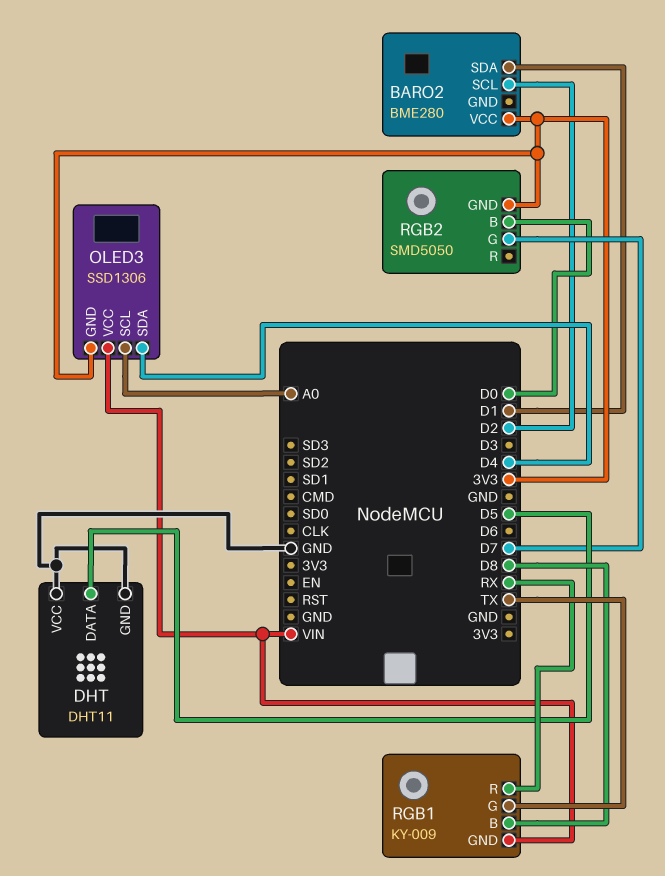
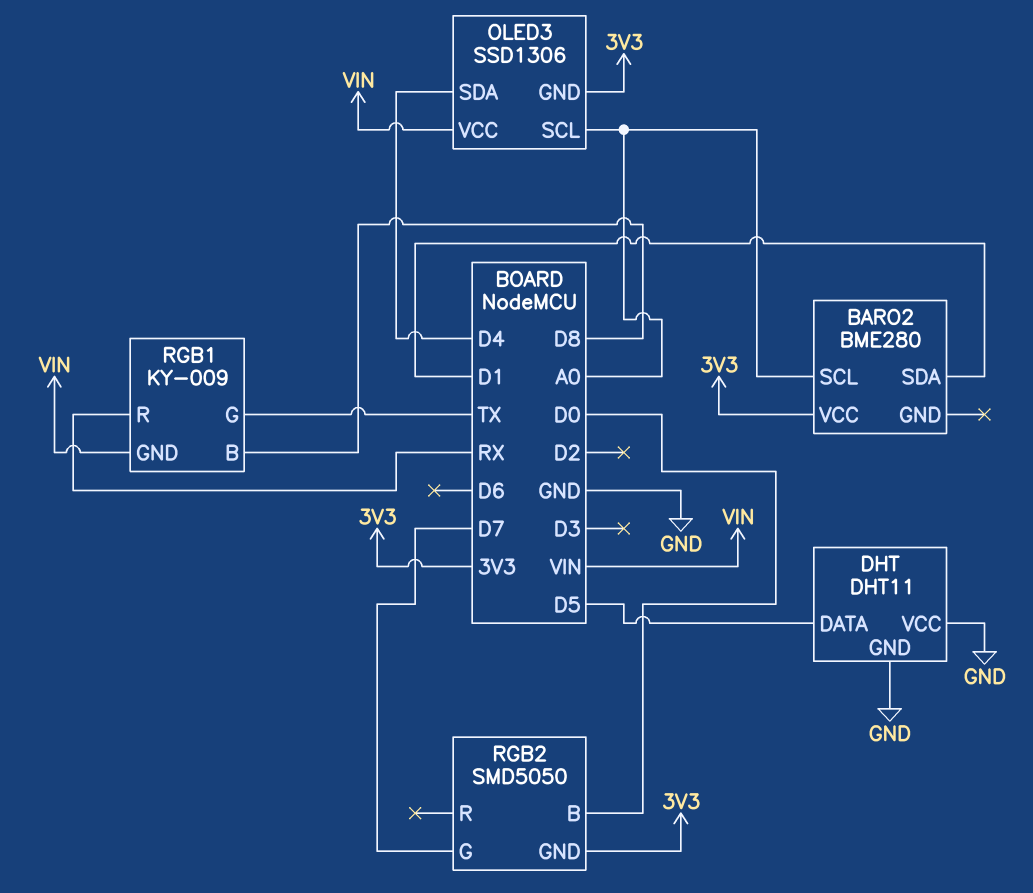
BARO2 pin SCL: D2 -> A0

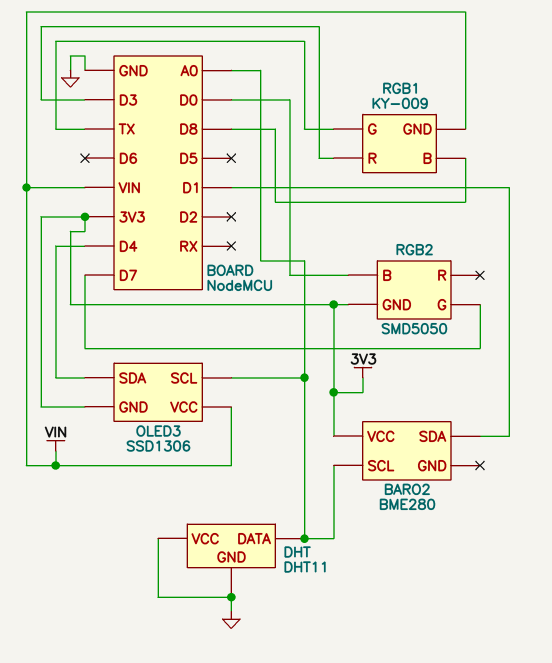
DHT pin DATA: D5 -> A0
RGB1 pin R: RX -> D3

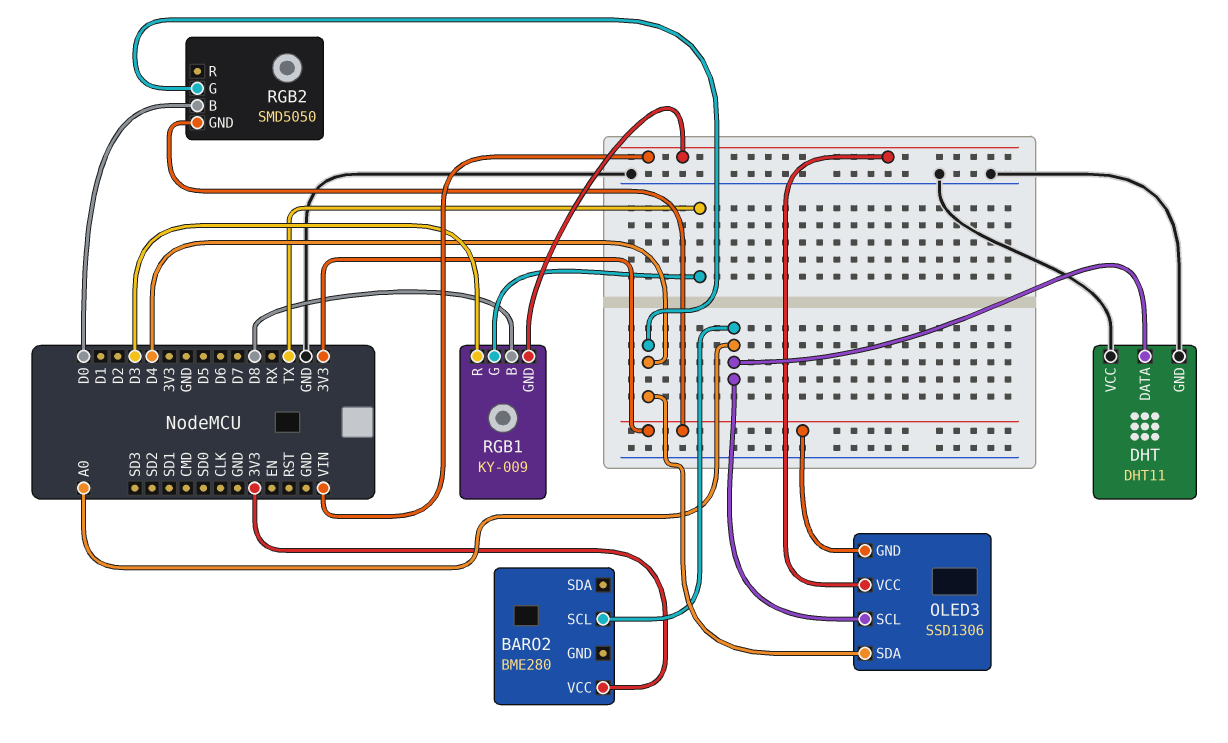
BARO2 pin SDA: D1 -> none
RGB2 pin G: D7 -> D4

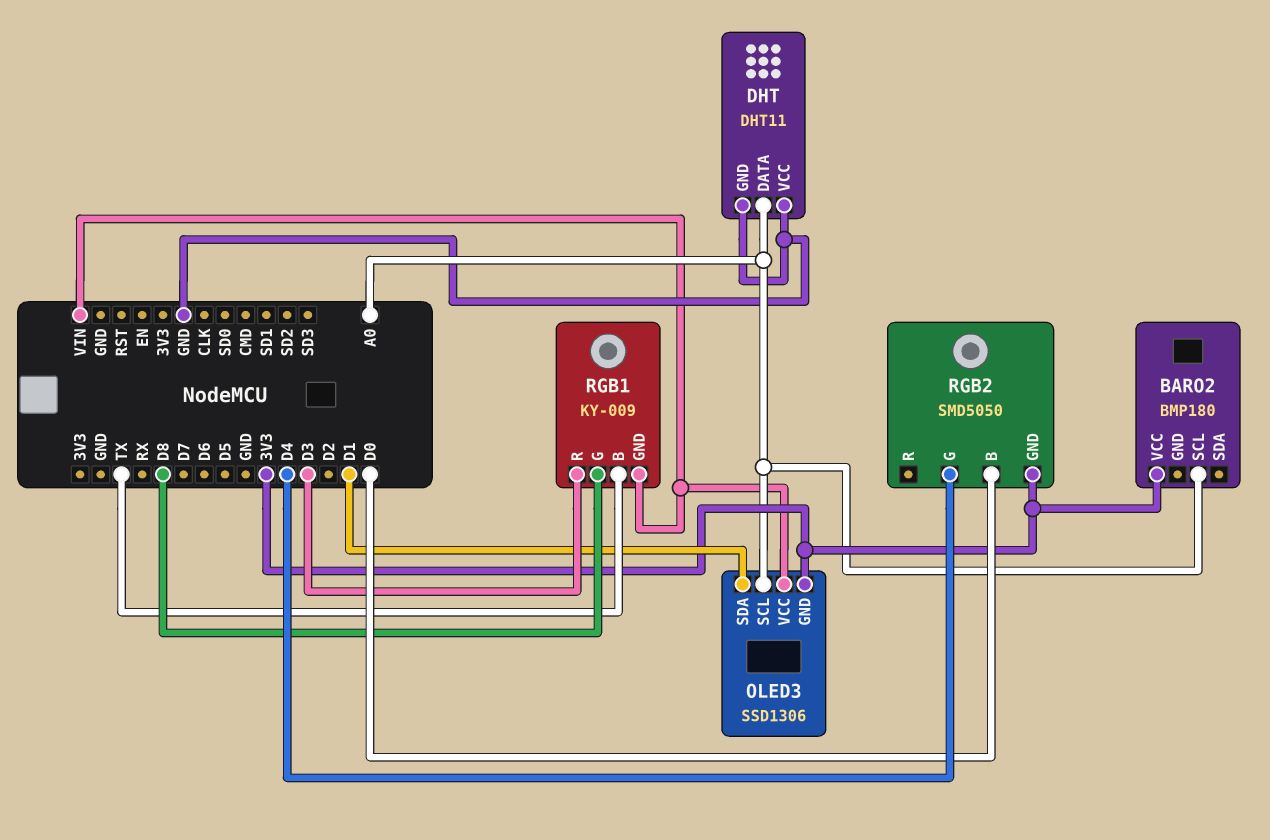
BARO2: BME280 -> BMP180
OLED3 pin SDA: D4 -> D1
RGB1 pin B: D8 -> TX
RGB1 pin G: TX -> D8

